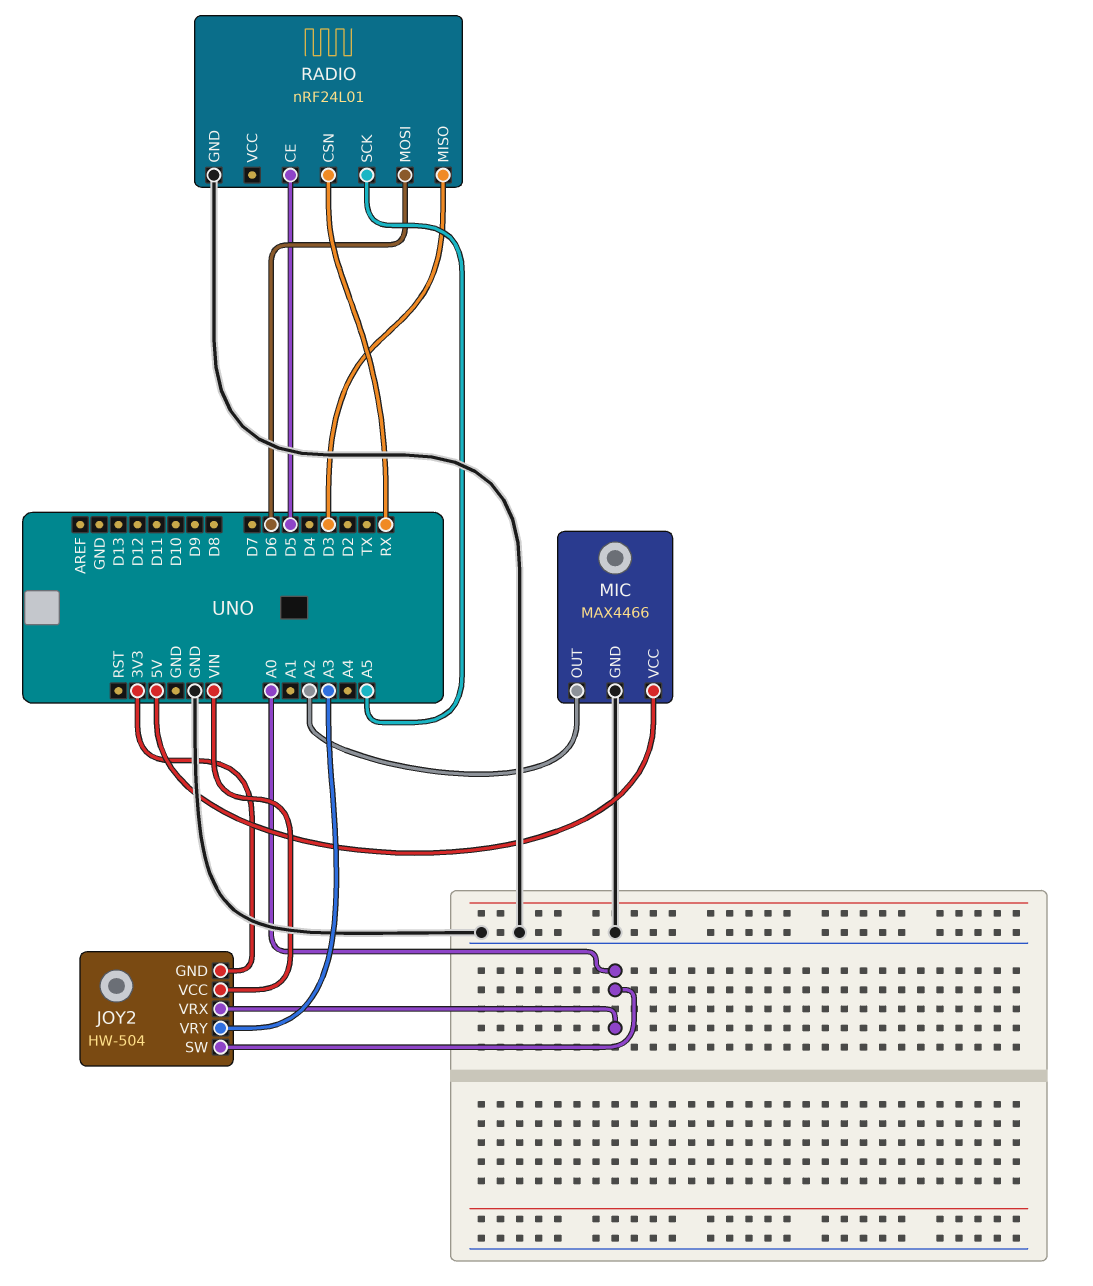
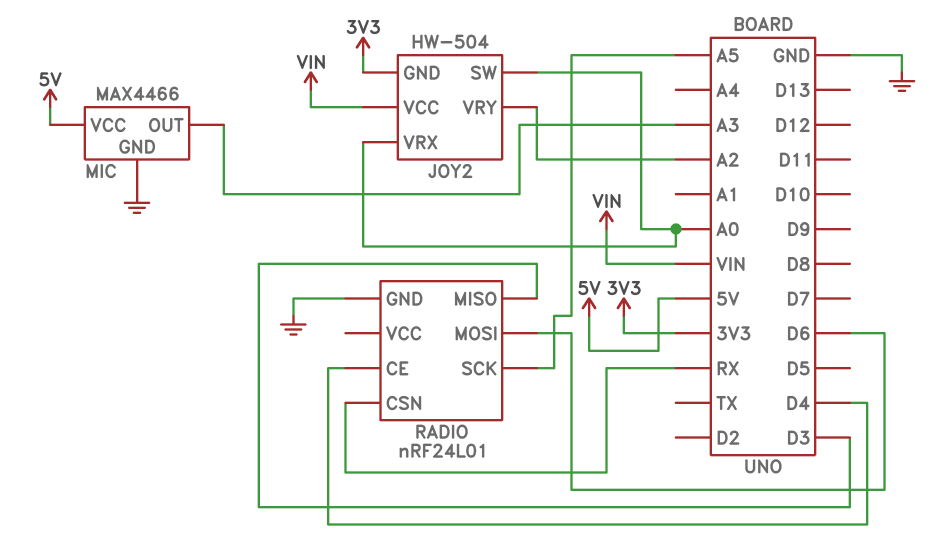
JOY2 pin VRY: A3 -> A2
MIC pin OUT: A2 -> A3
RADIO pin CE: D5 -> D4

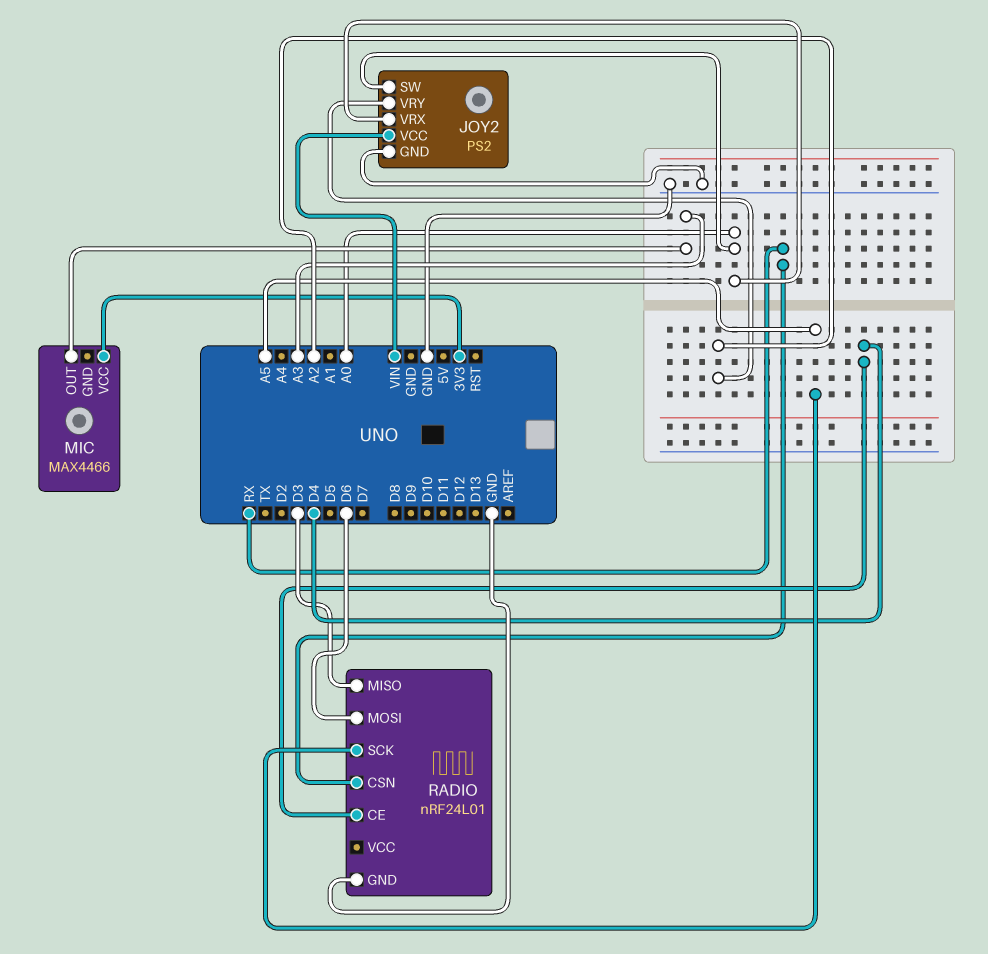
JOY2: HW-504 -> PS2
JOY2 pin GND: 3V3 -> GND
MIC pin GND: GND -> none
MIC pin VCC: 5V -> 3V3

